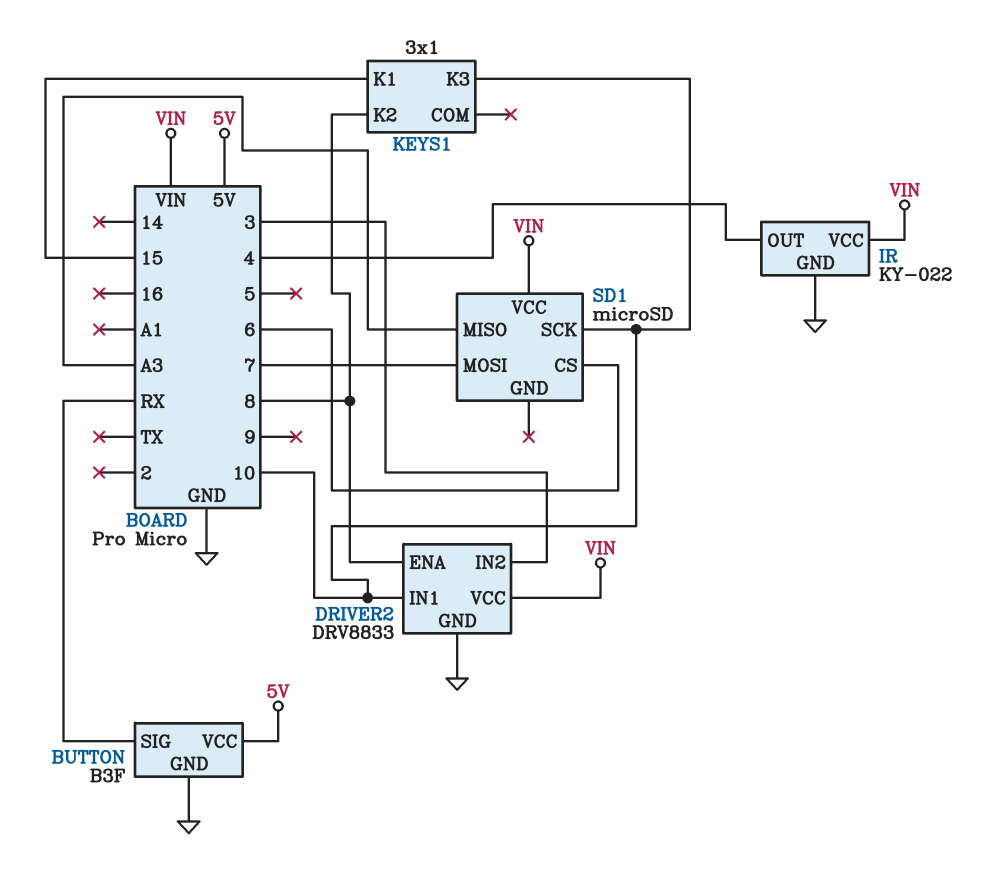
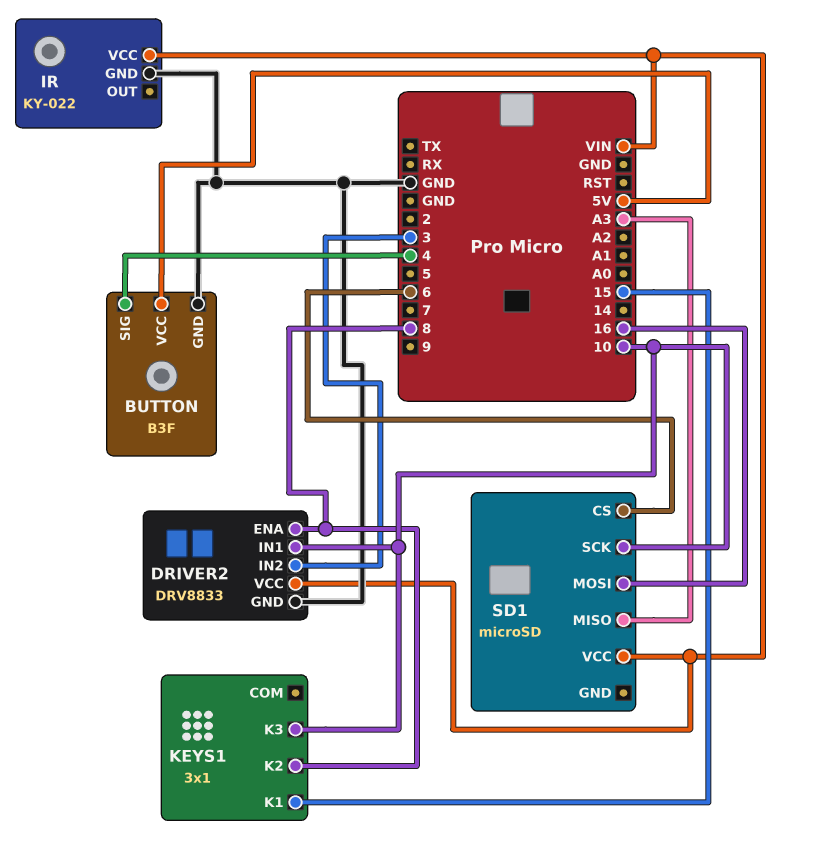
BUTTON pin SIG: RX -> 4
IR pin OUT: 4 -> none
SD1 pin MOSI: 7 -> 16

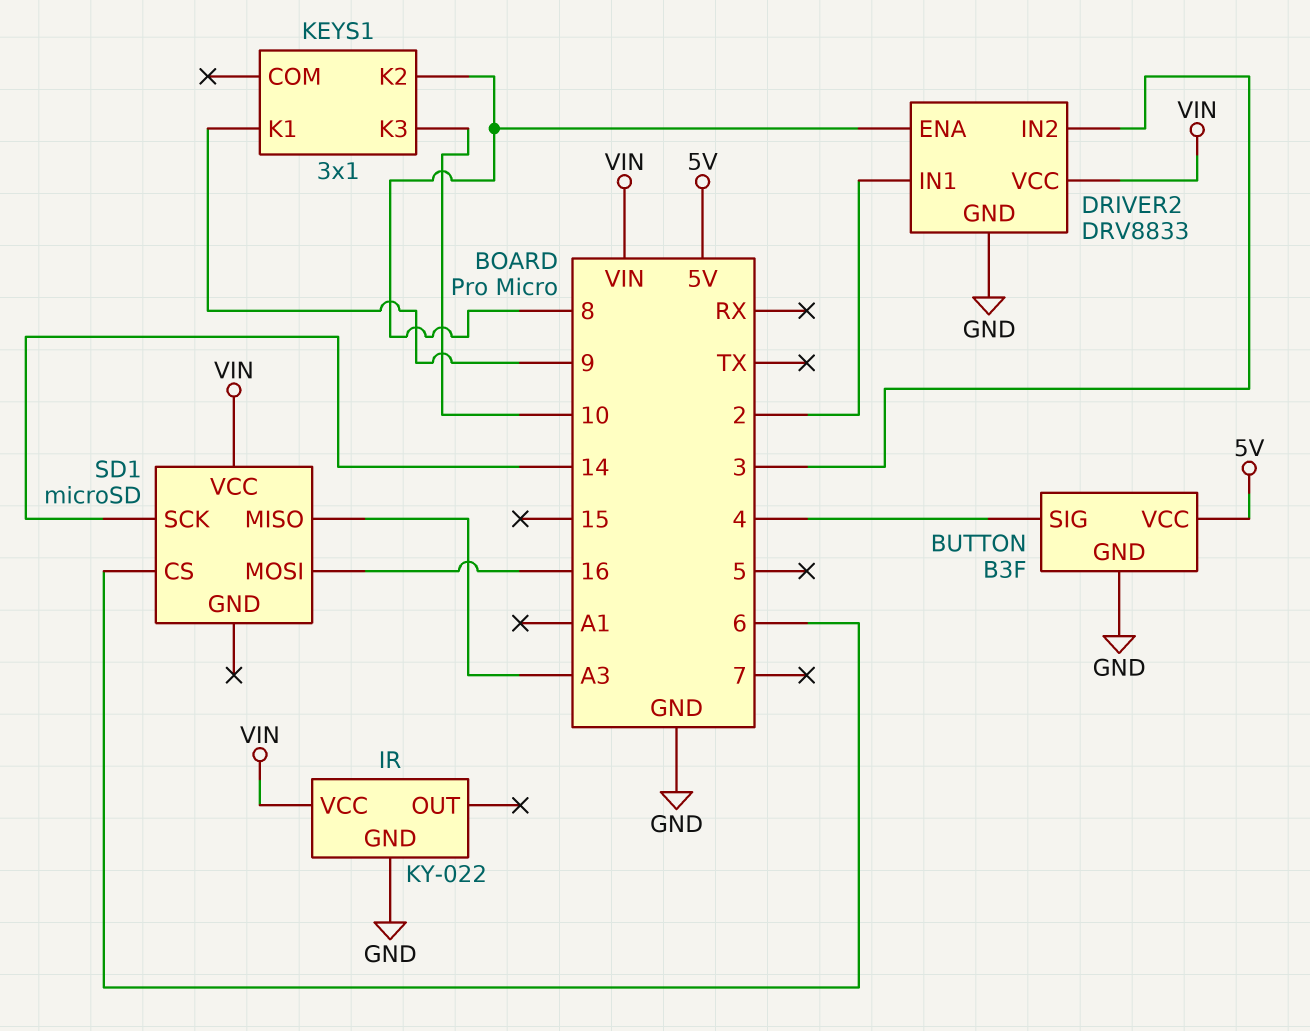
DRIVER2 pin IN1: 10 -> 2
KEYS1 pin K1: 15 -> 9
SD1 pin SCK: 10 -> 14

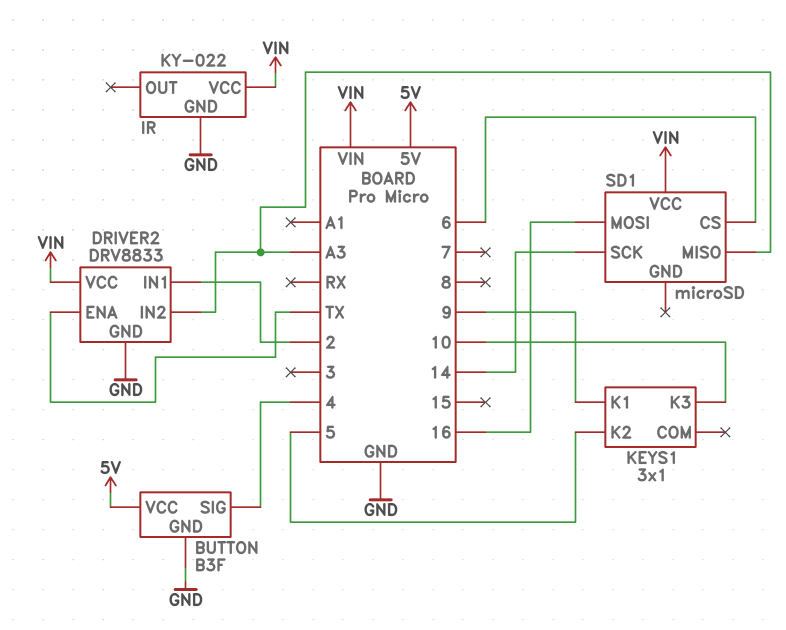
DRIVER2 pin ENA: 8 -> TX
DRIVER2 pin IN2: 3 -> A3
KEYS1 pin K2: 8 -> 5

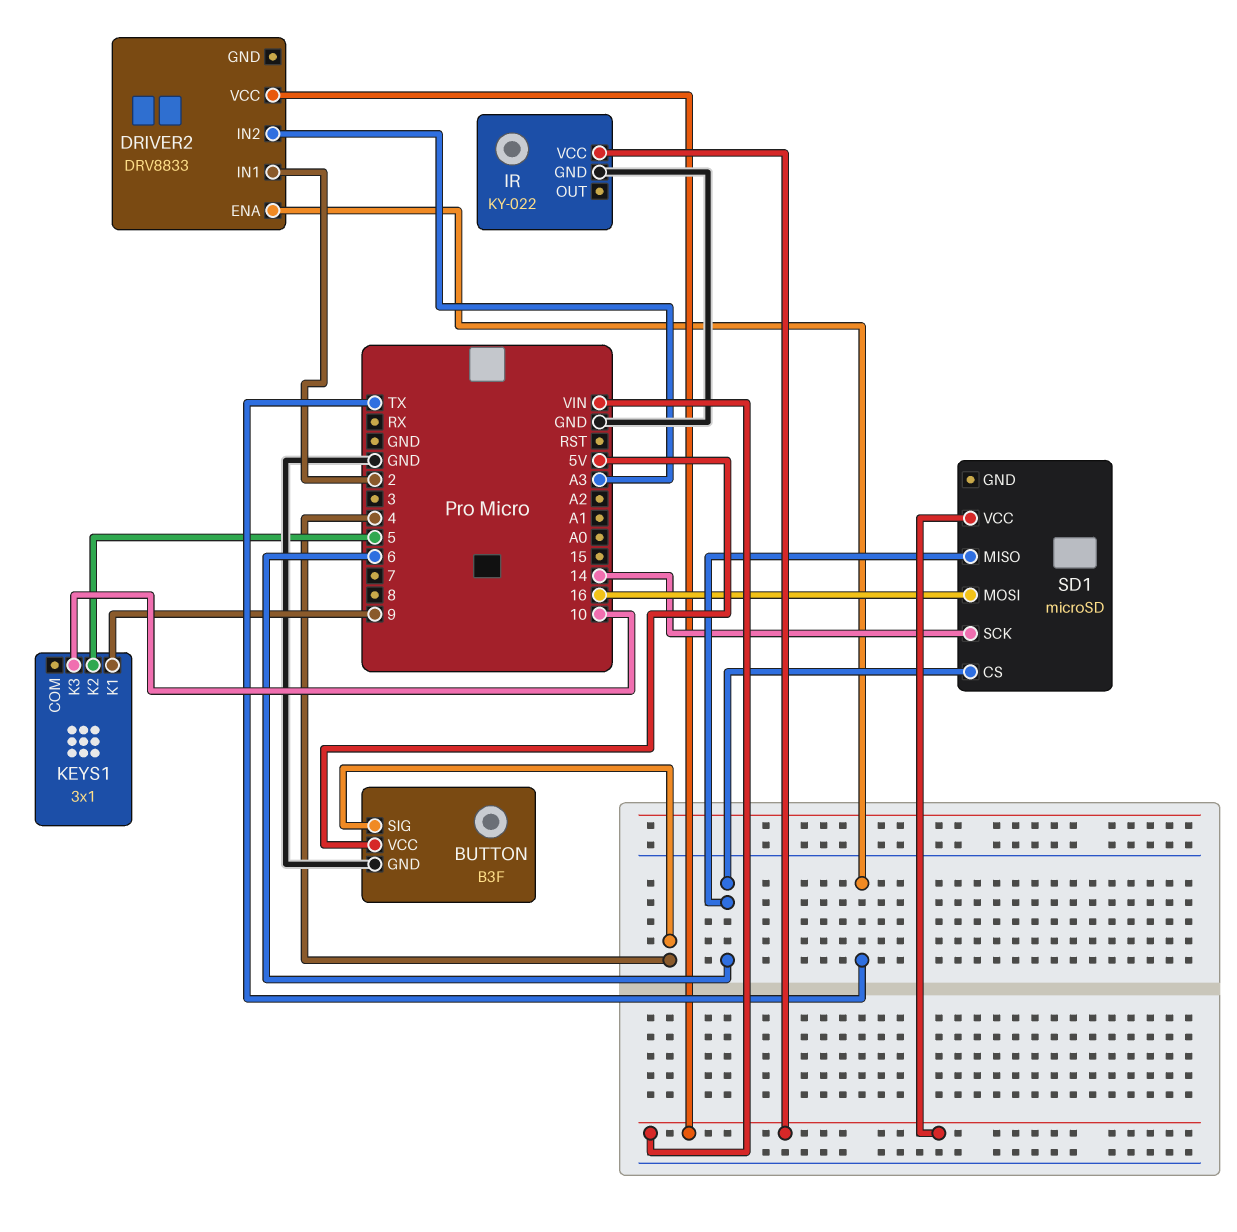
DRIVER2 pin GND: GND -> none
SD1 pin MISO: A3 -> 6

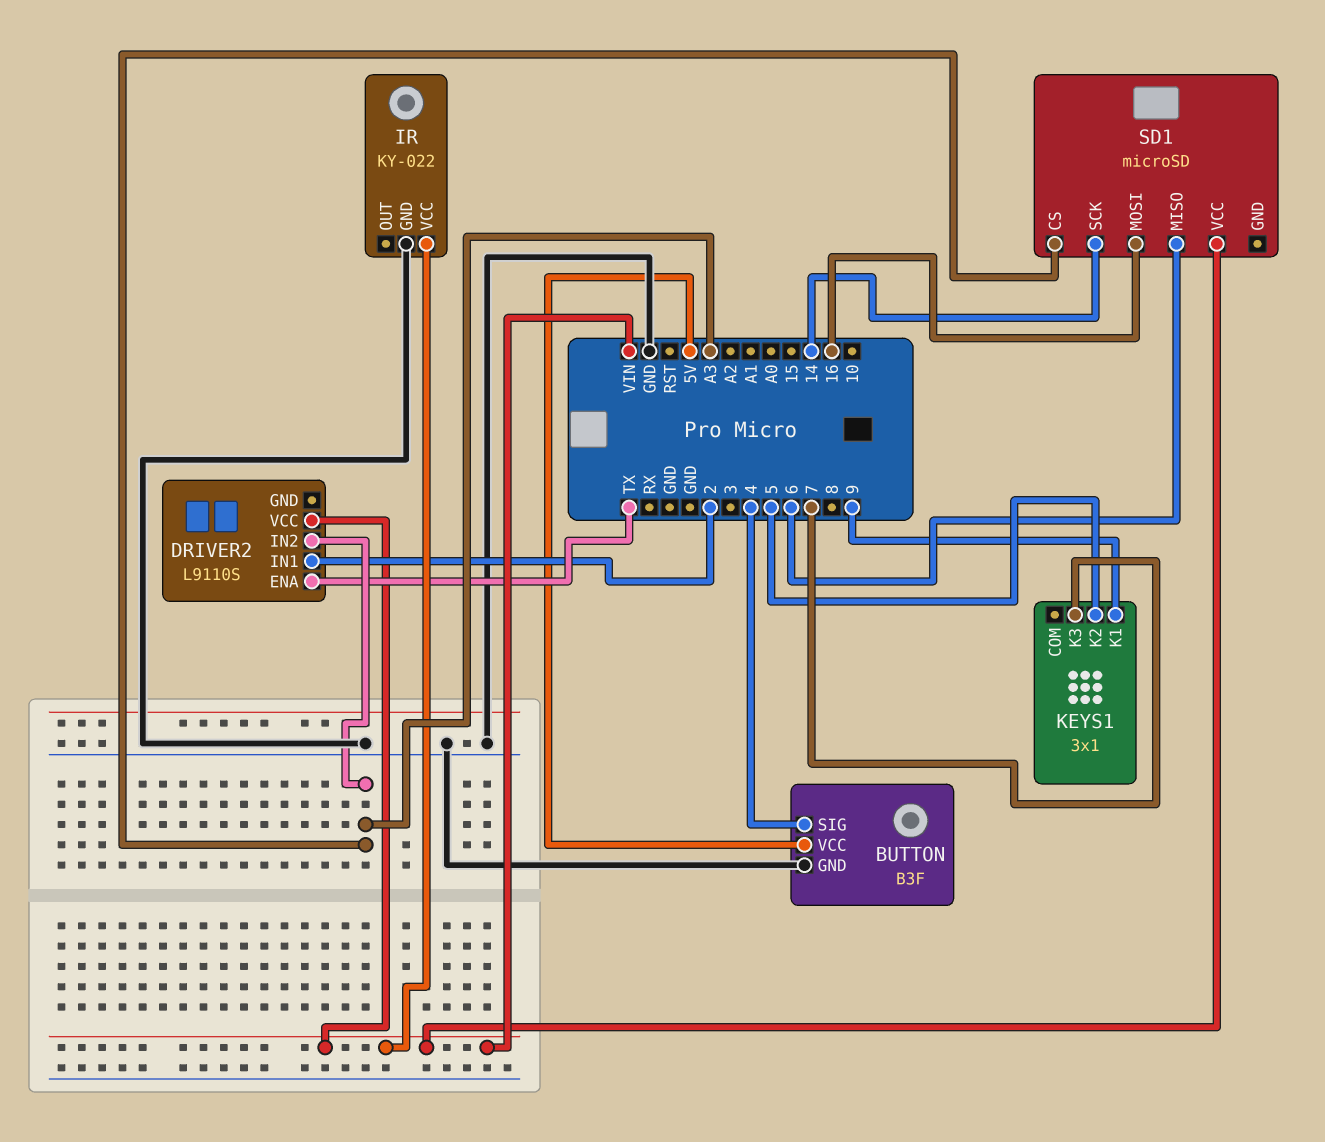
DRIVER2: DRV8833 -> L9110S
KEYS1 pin K3: 10 -> 7
SD1 pin CS: 6 -> A3

